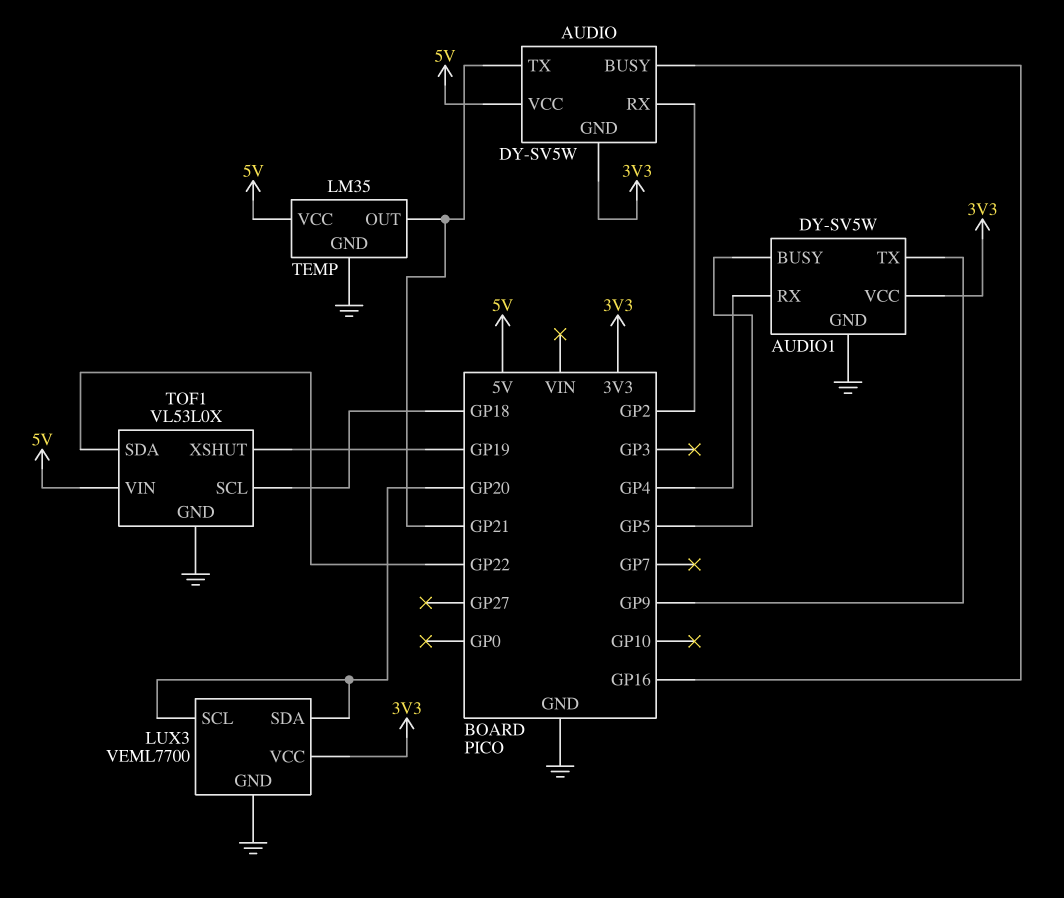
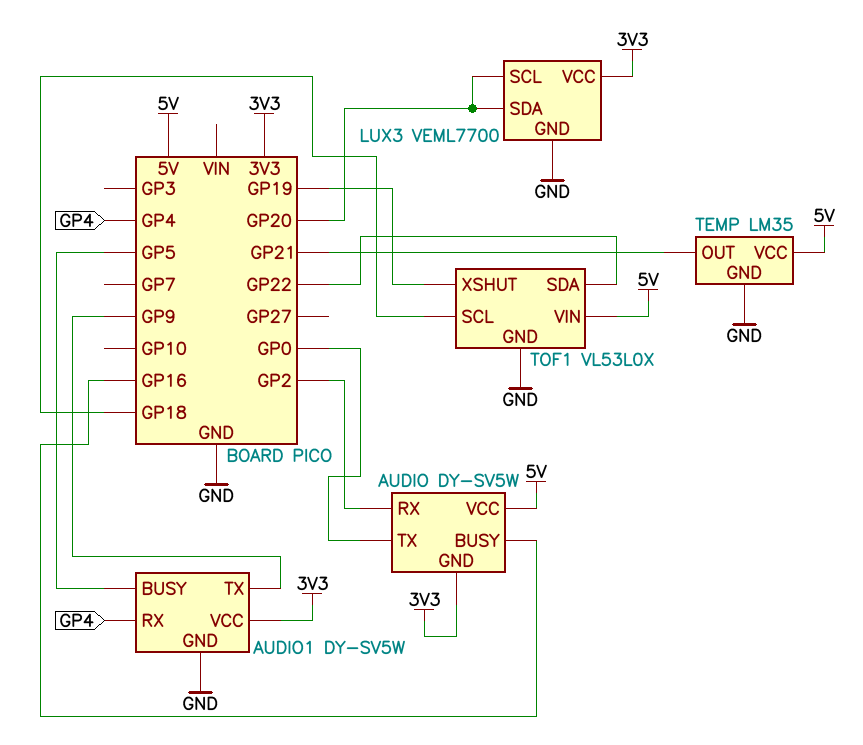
AUDIO pin TX: GP21 -> GP0

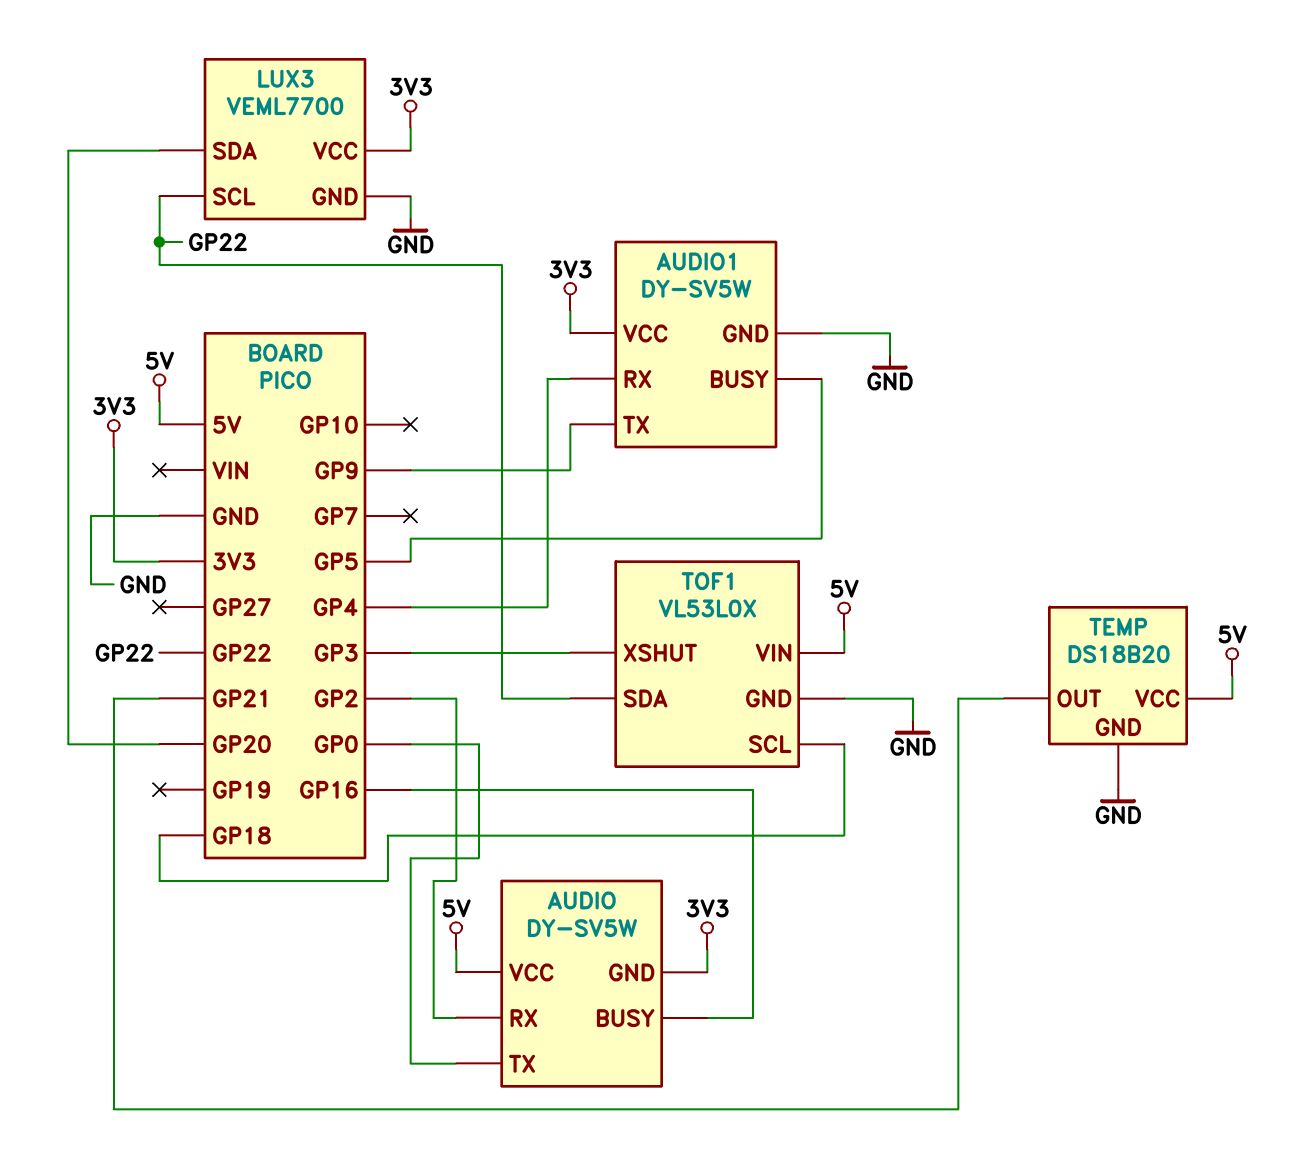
LUX3 pin SCL: GP20 -> GP22
TEMP: LM35 -> DS18B20
TOF1 pin XSHUT: GP19 -> GP3

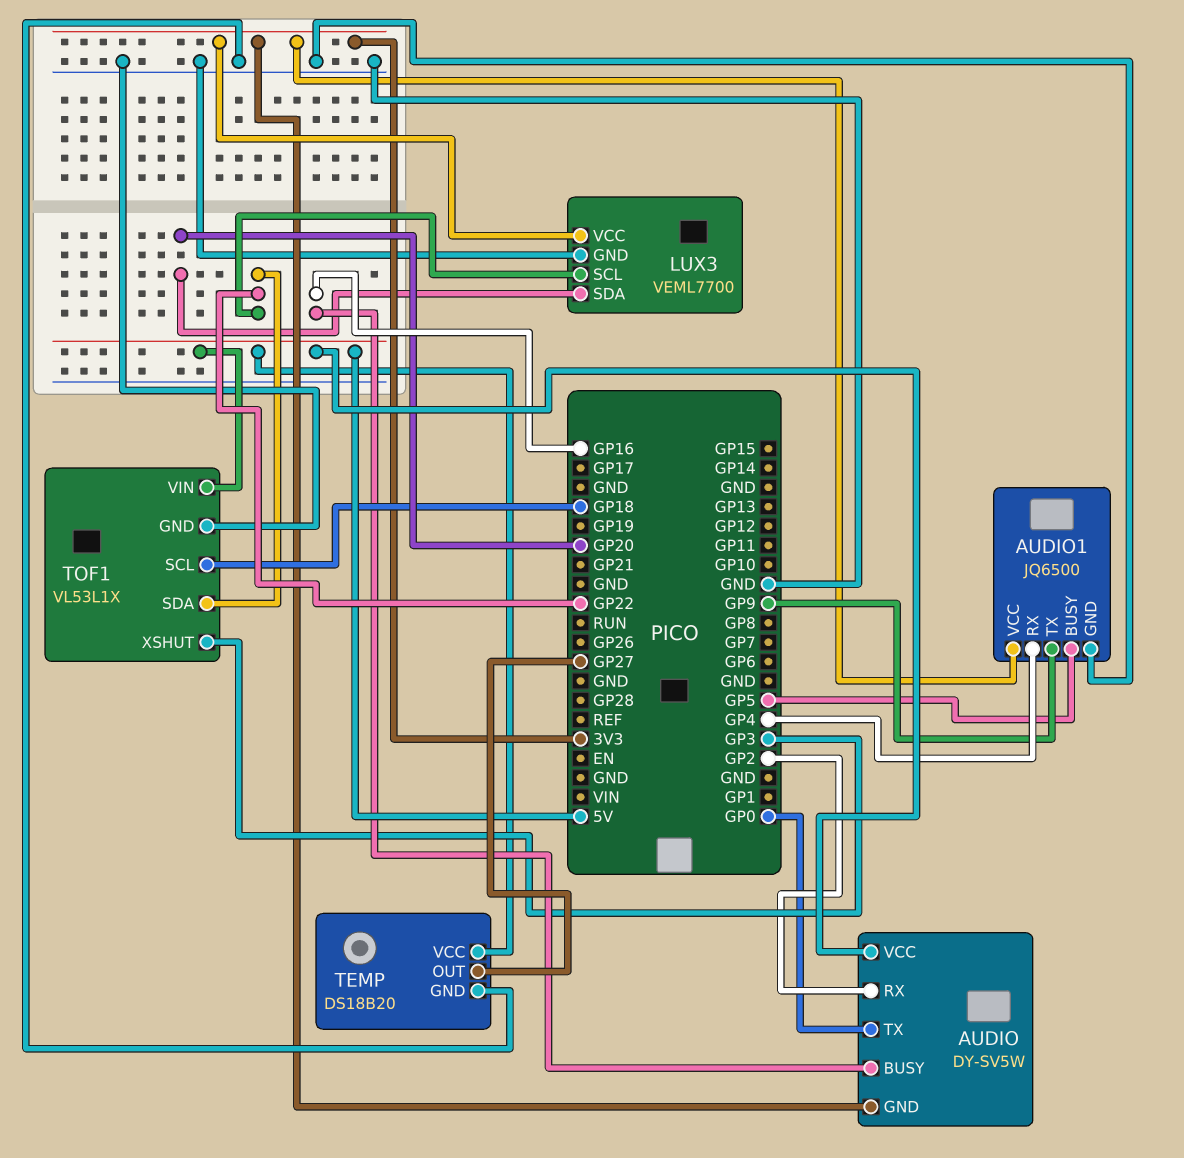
AUDIO1: DY-SV5W -> JQ6500
TEMP pin OUT: GP21 -> GP27
TOF1: VL53L0X -> VL53L1X

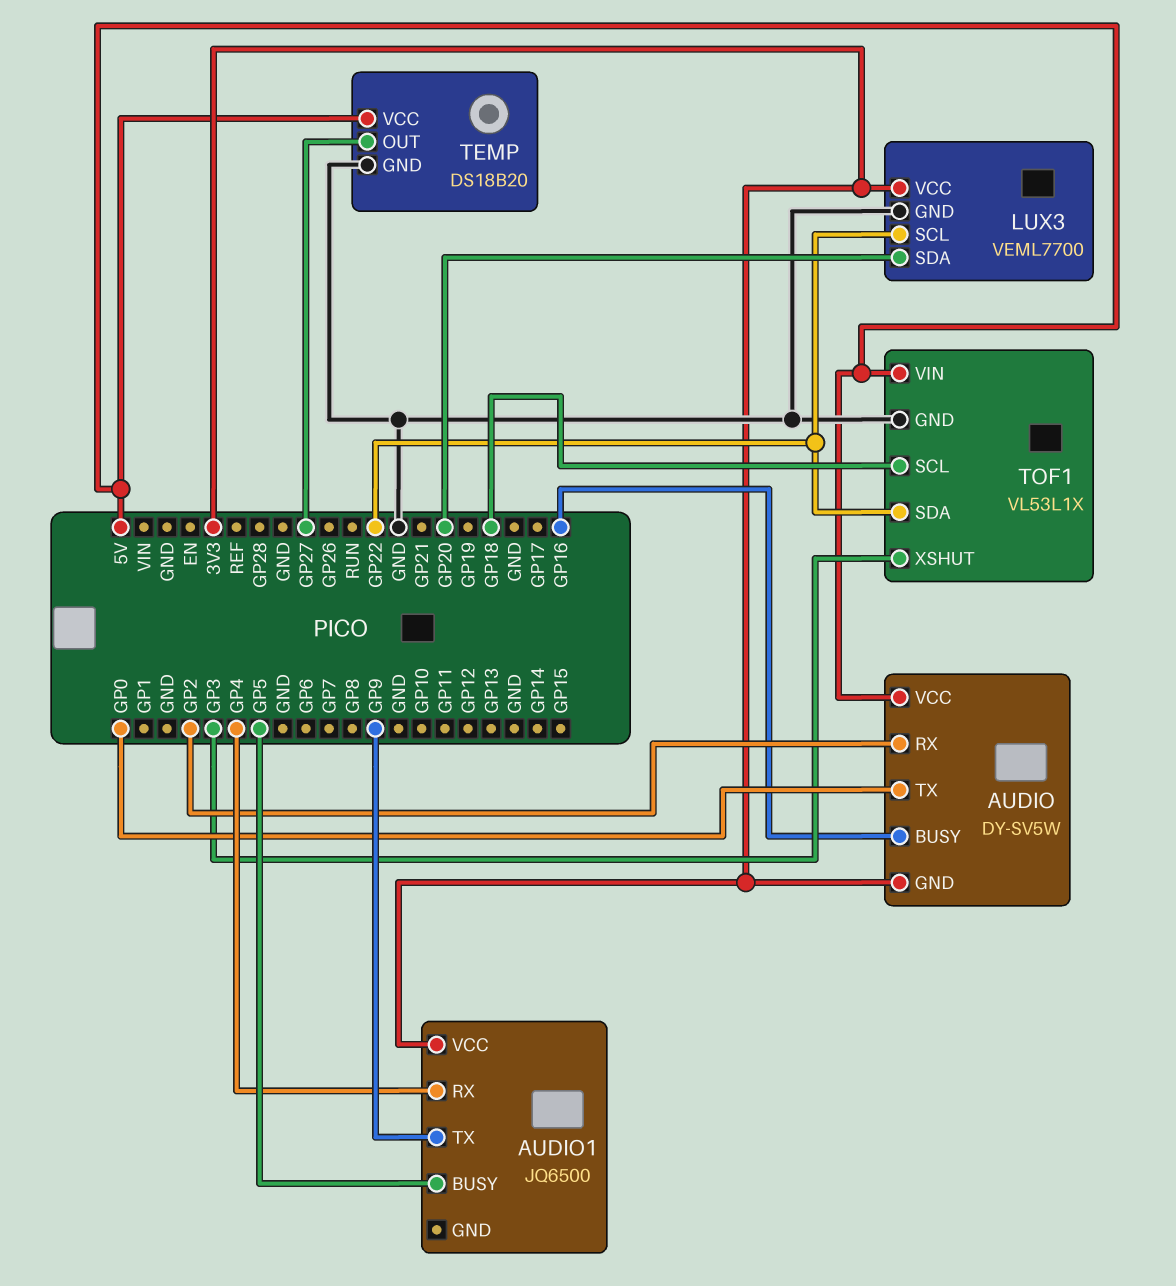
AUDIO1 pin GND: GND -> none

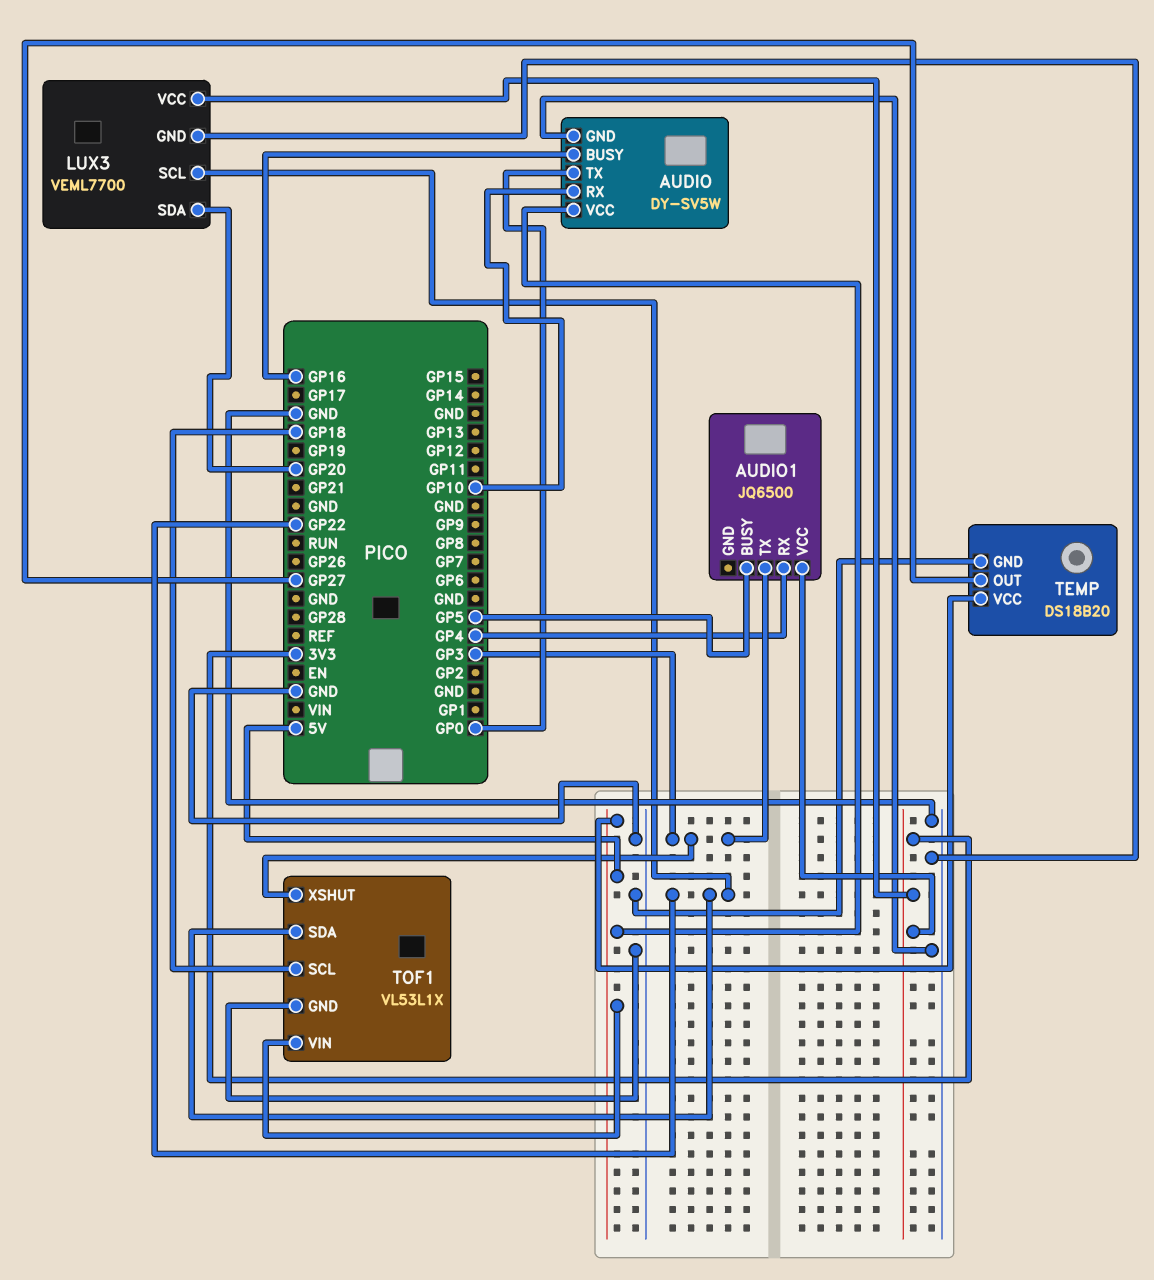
AUDIO pin GND: 3V3 -> GND
AUDIO pin RX: GP2 -> GP10
AUDIO1 pin TX: GP9 -> GP3

